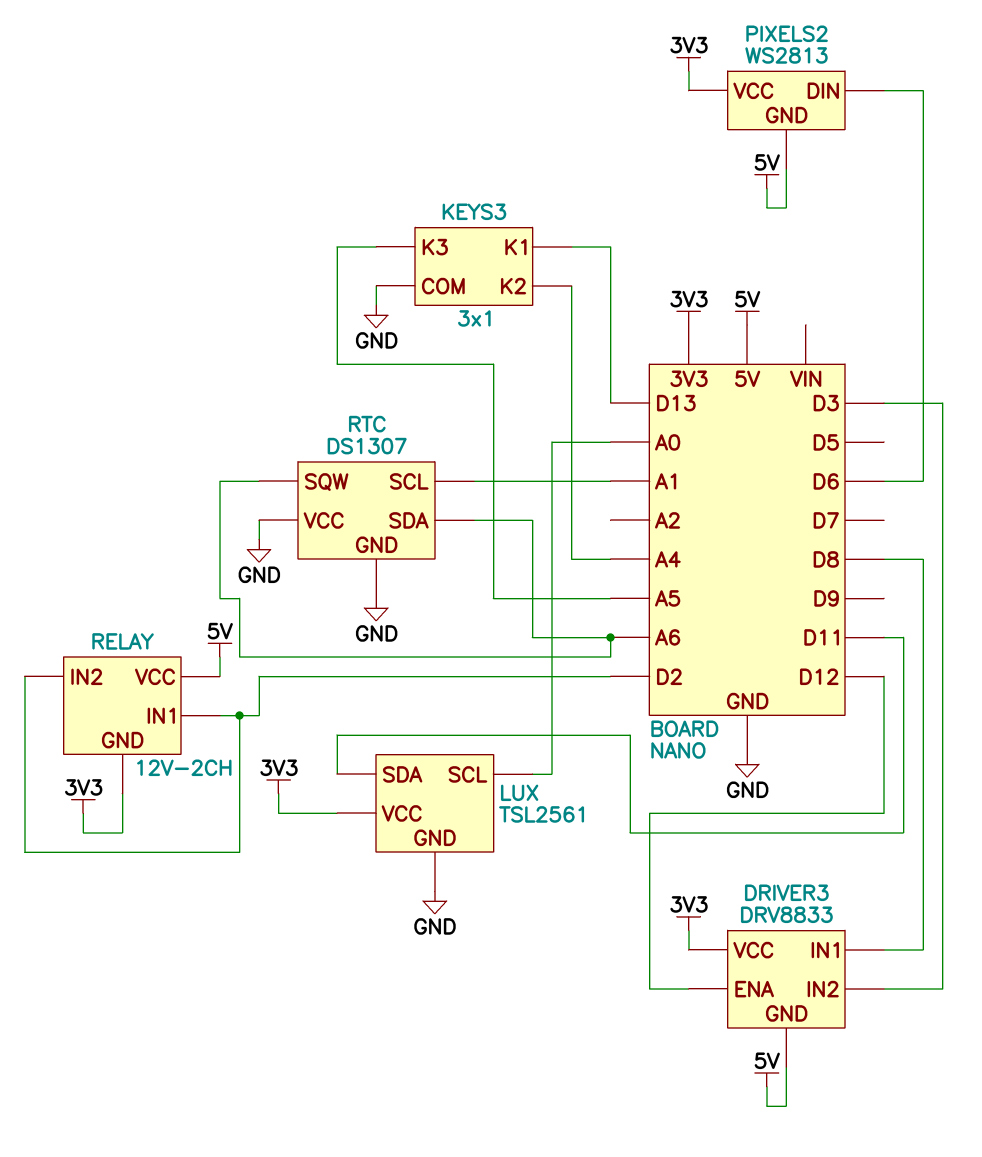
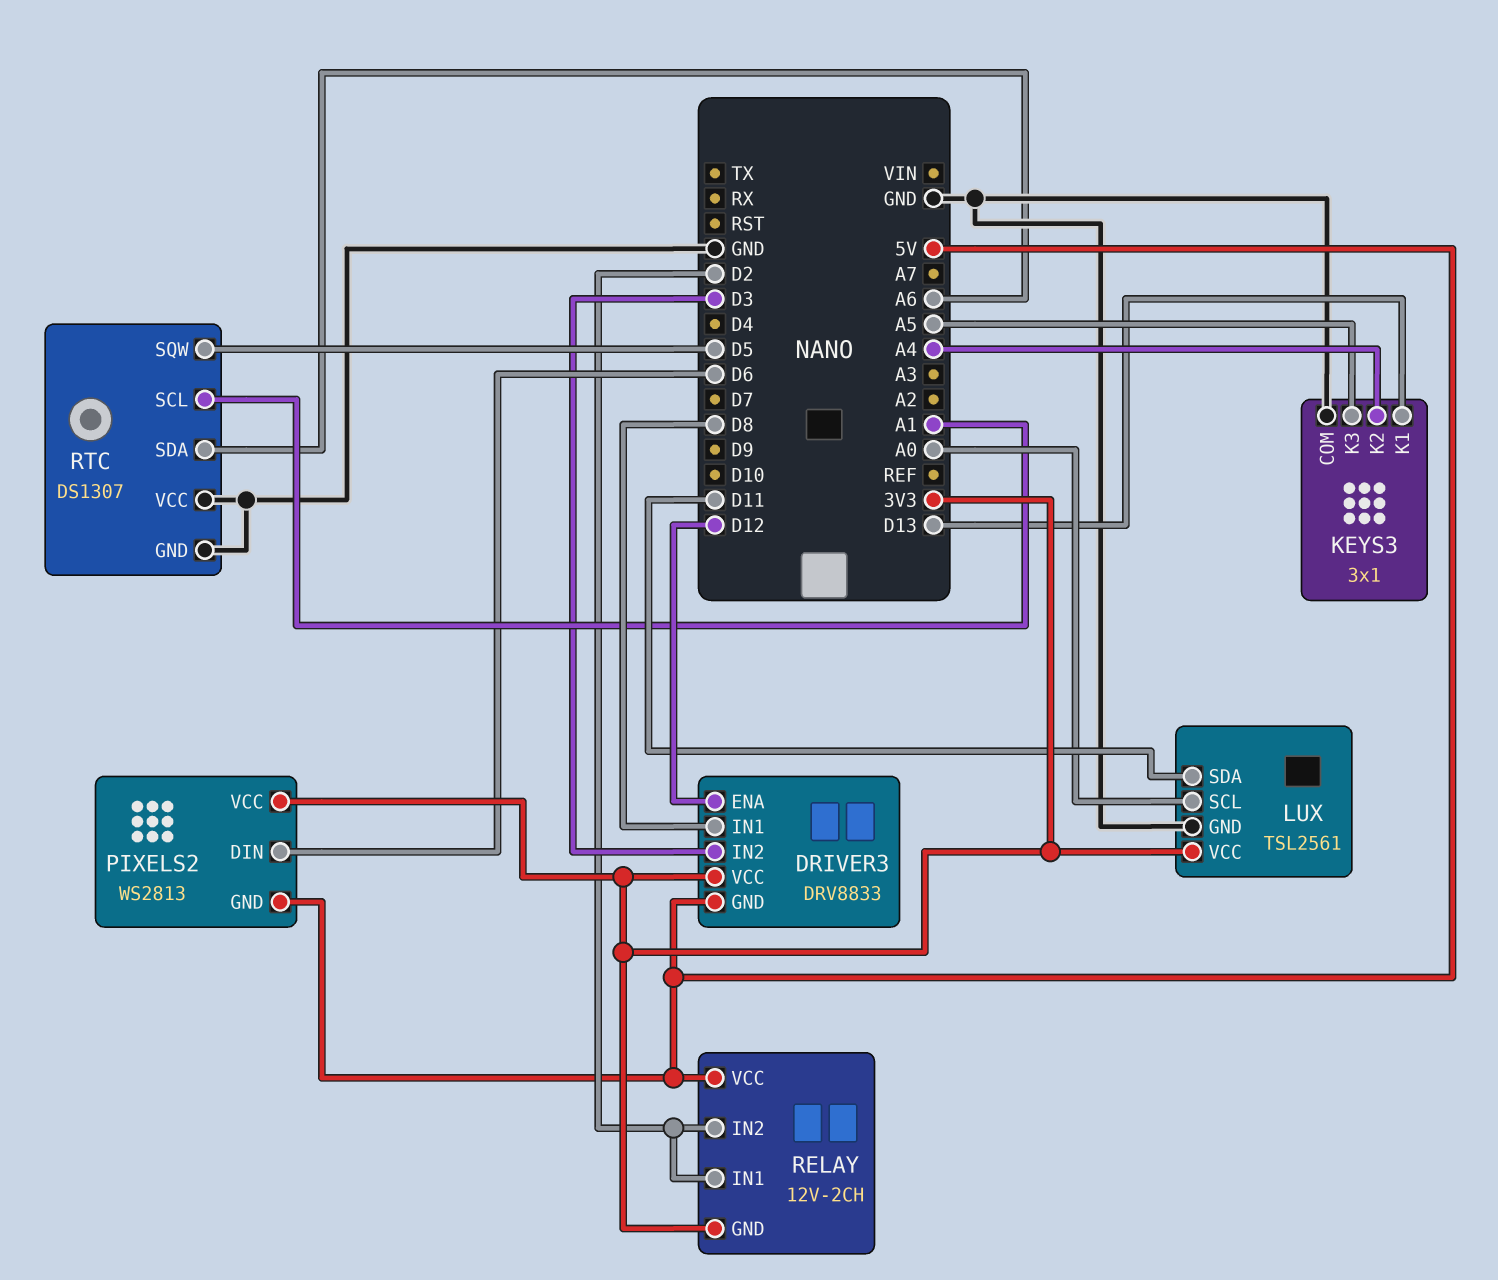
RTC pin SQW: A6 -> D5

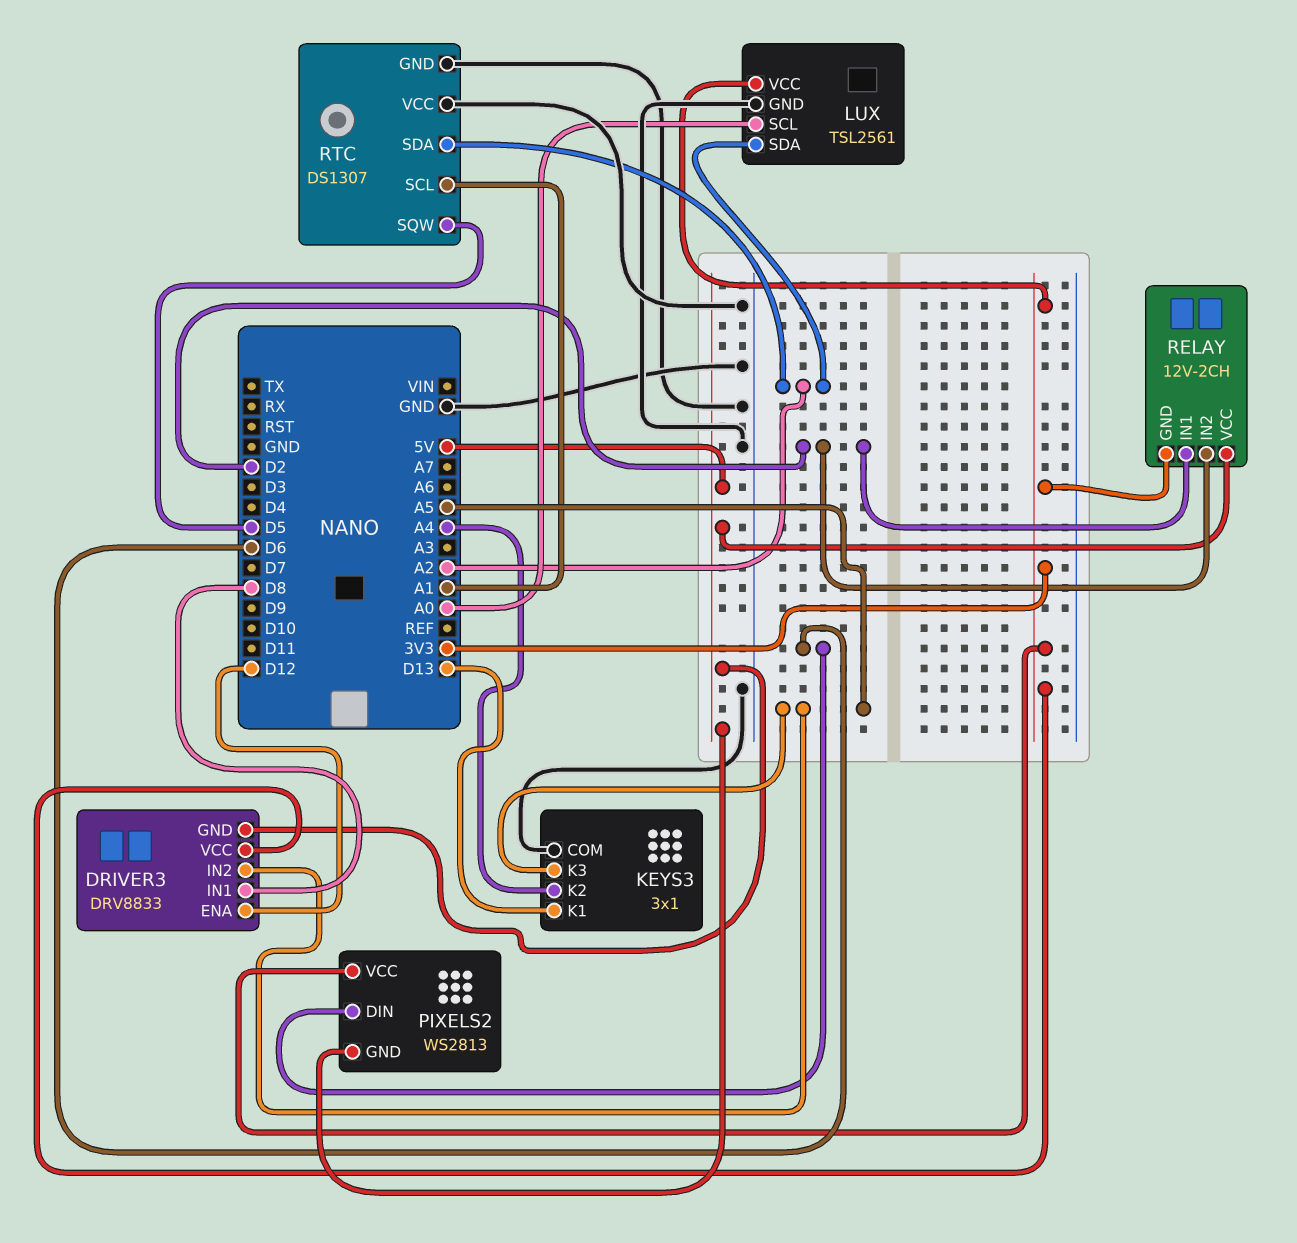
DRIVER3 pin IN2: D3 -> A5
LUX pin SDA: D11 -> A2
RTC pin SDA: A6 -> A2

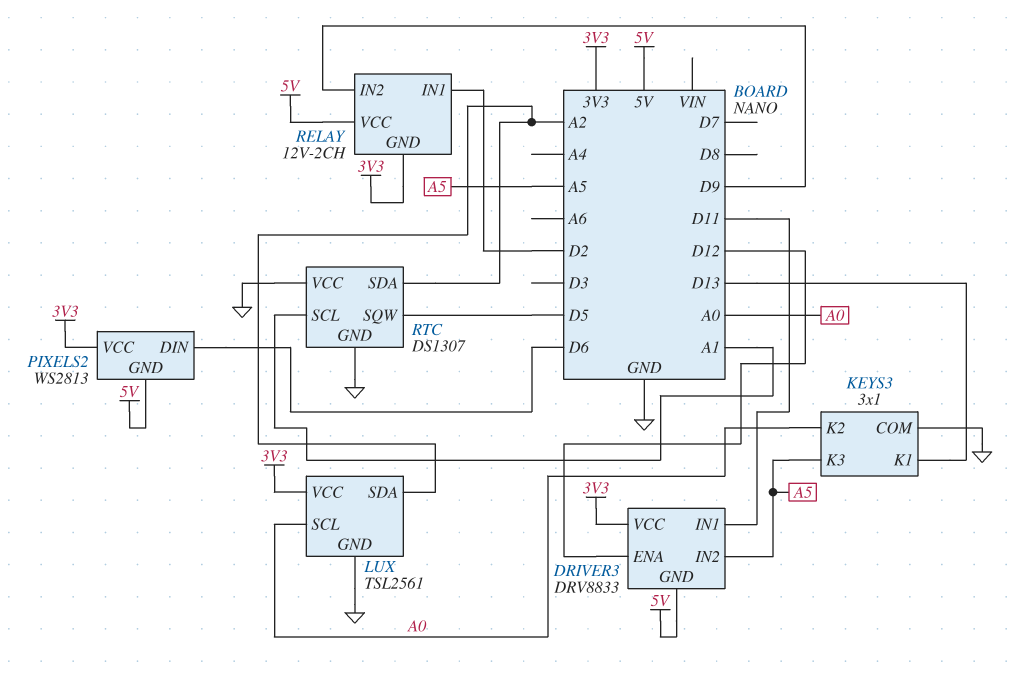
DRIVER3 pin IN1: D8 -> D11
KEYS3 pin K2: A4 -> A0
RELAY pin IN2: D2 -> D9

